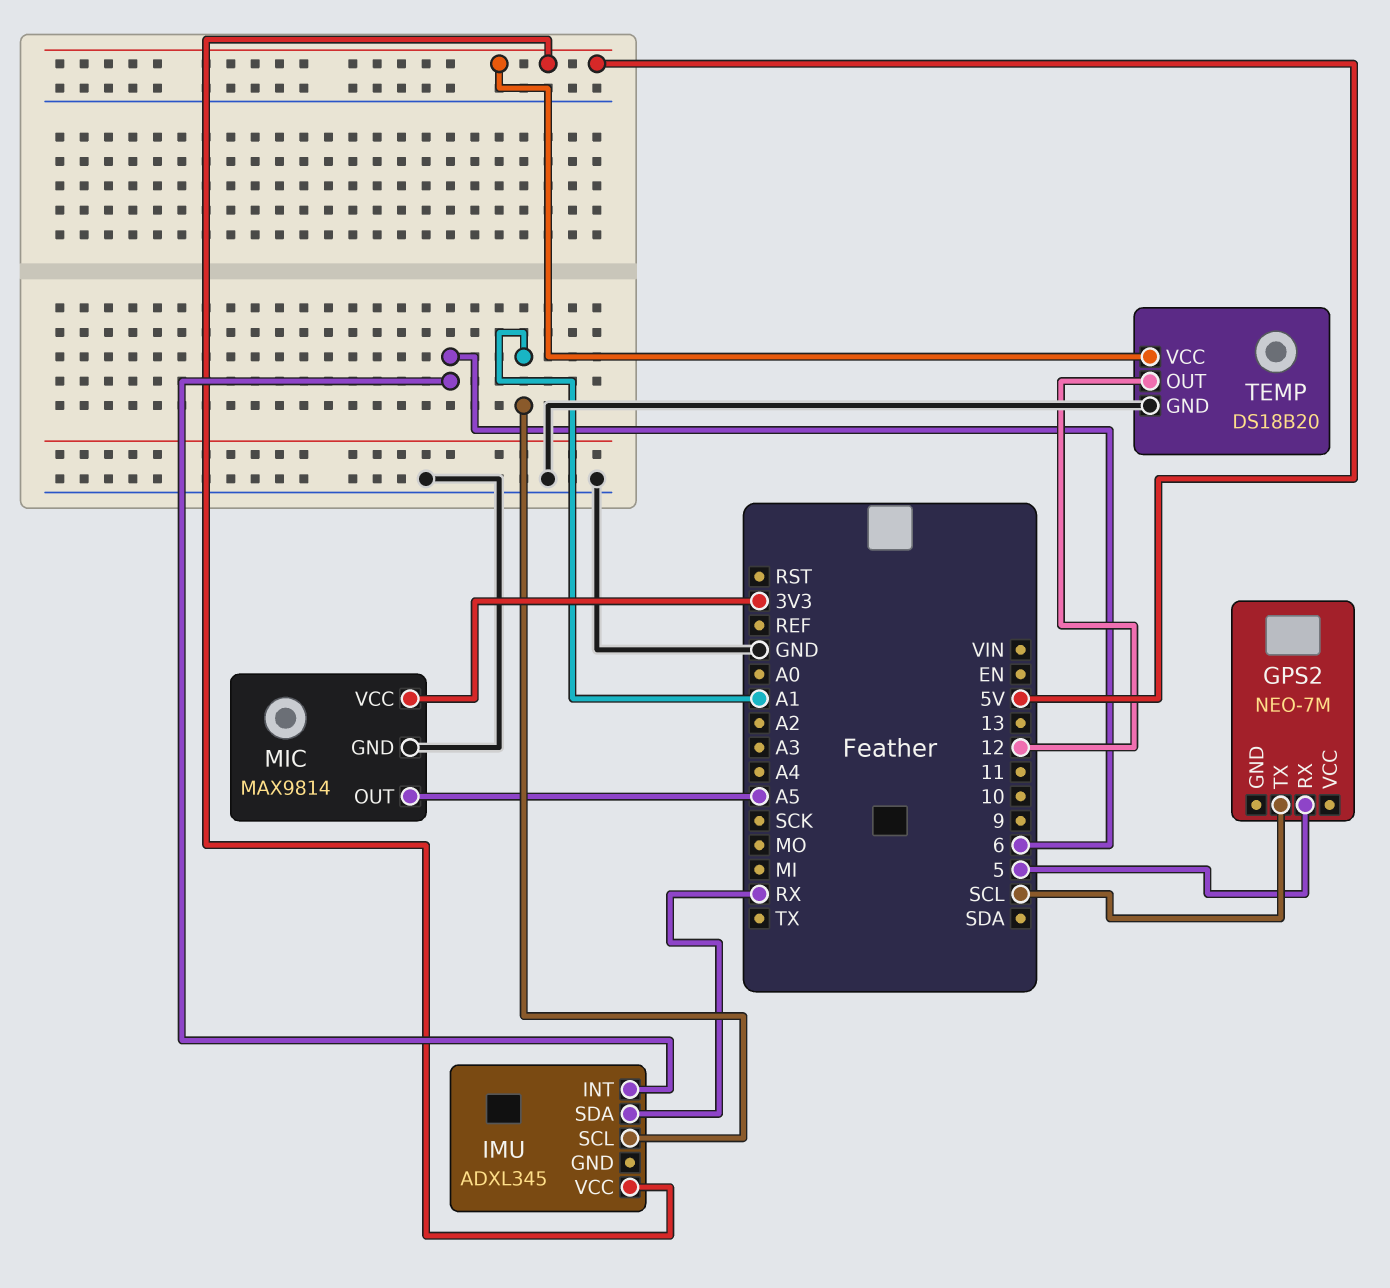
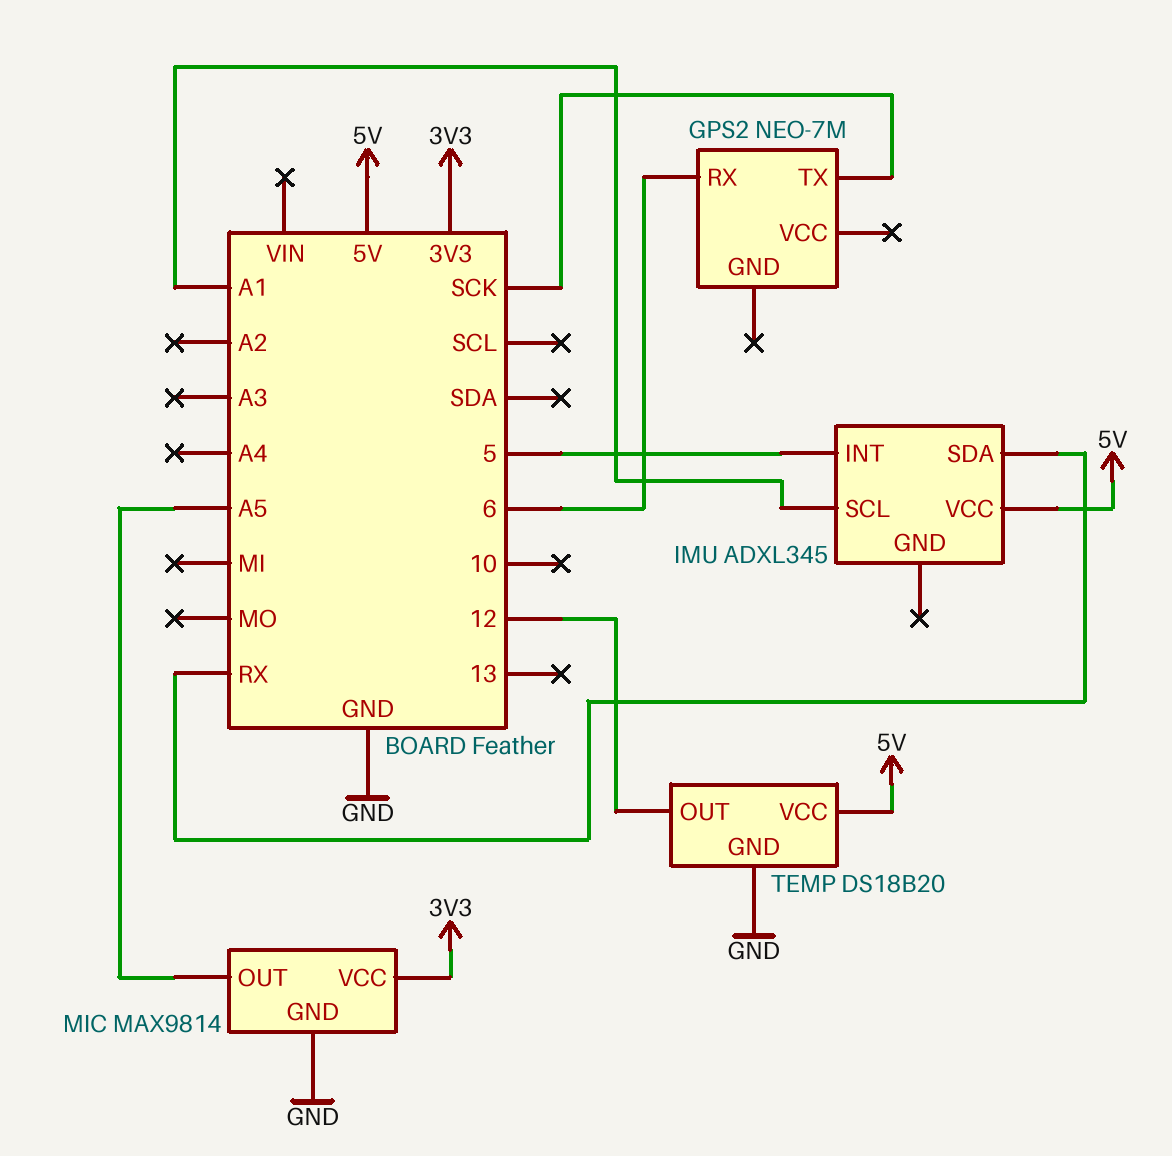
GPS2 pin RX: 5 -> 6
GPS2 pin TX: SCL -> SCK
IMU pin INT: 6 -> 5

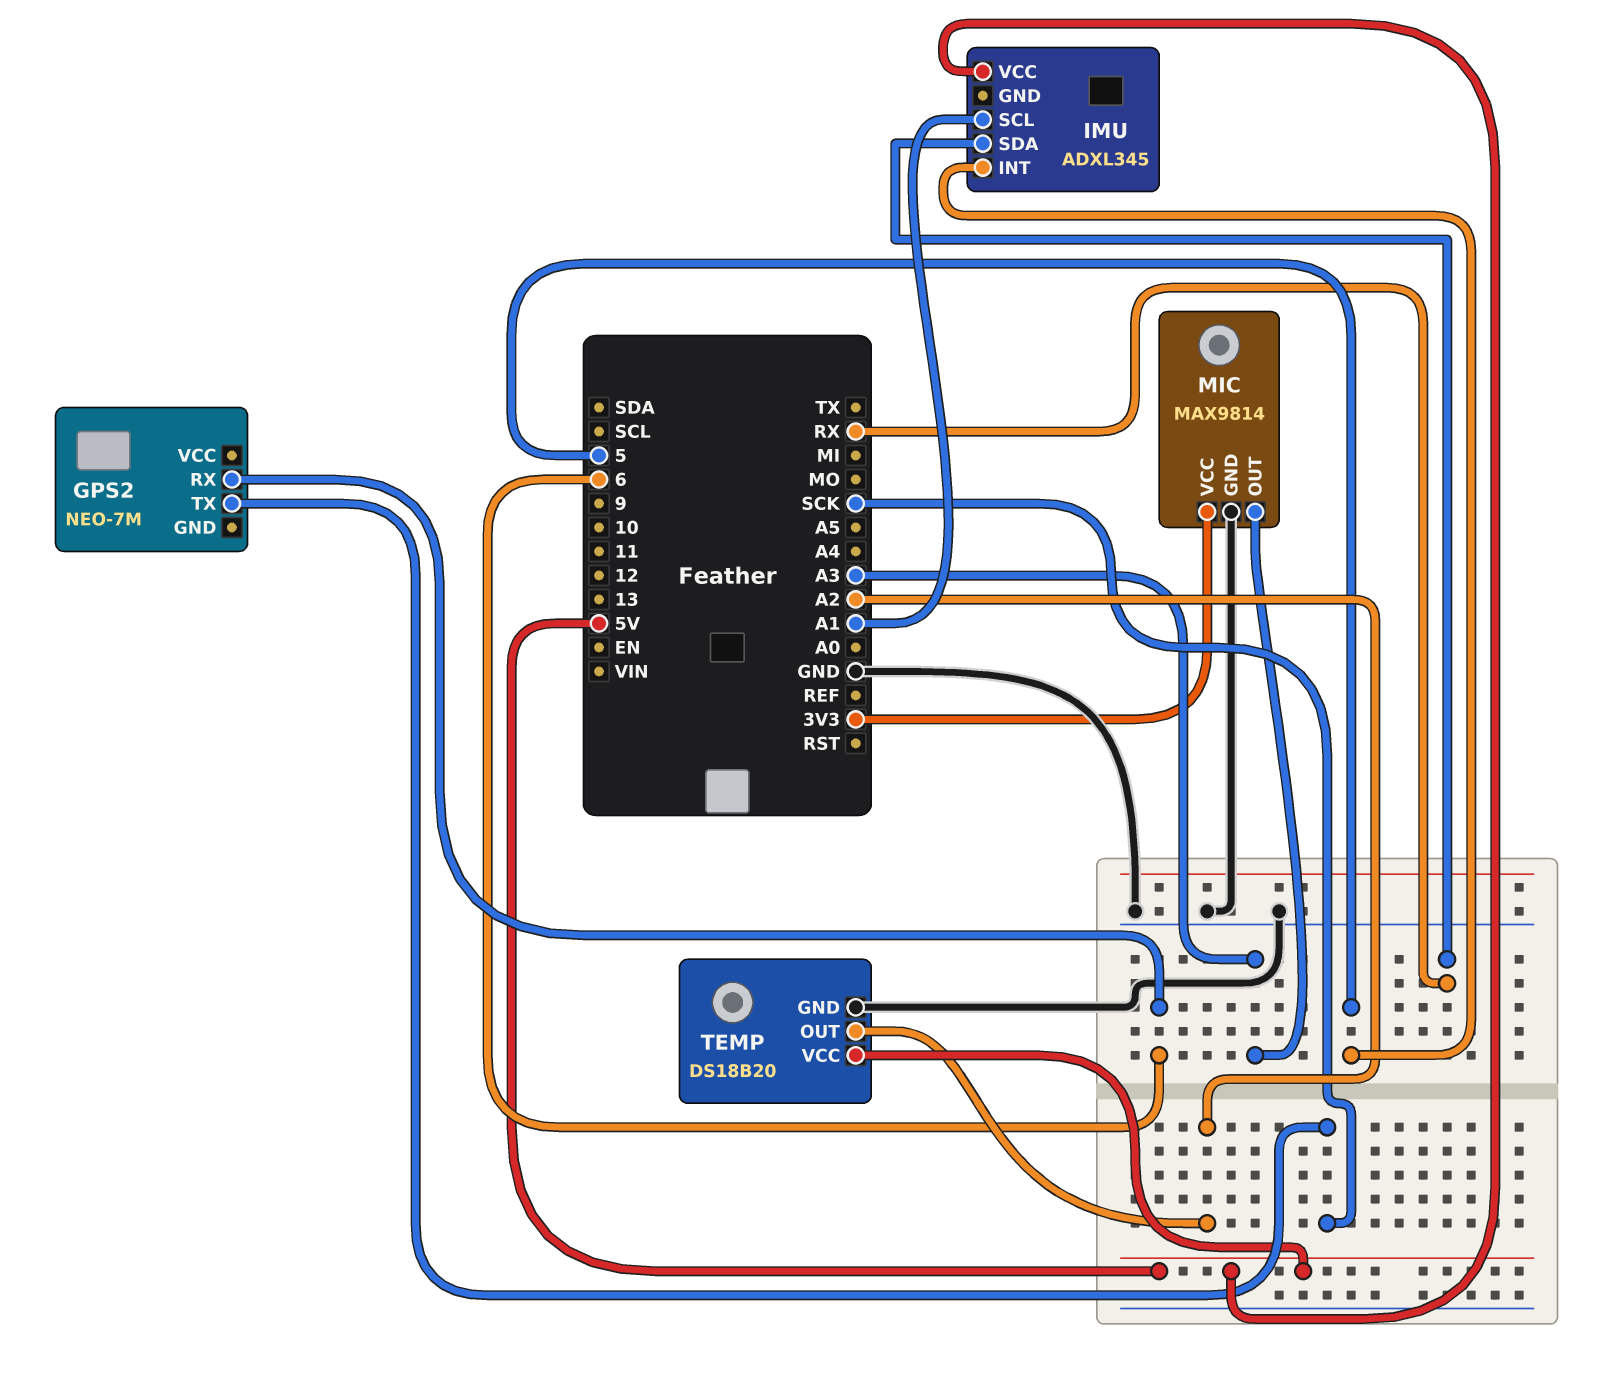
MIC pin OUT: A5 -> A3
TEMP pin OUT: 12 -> A2

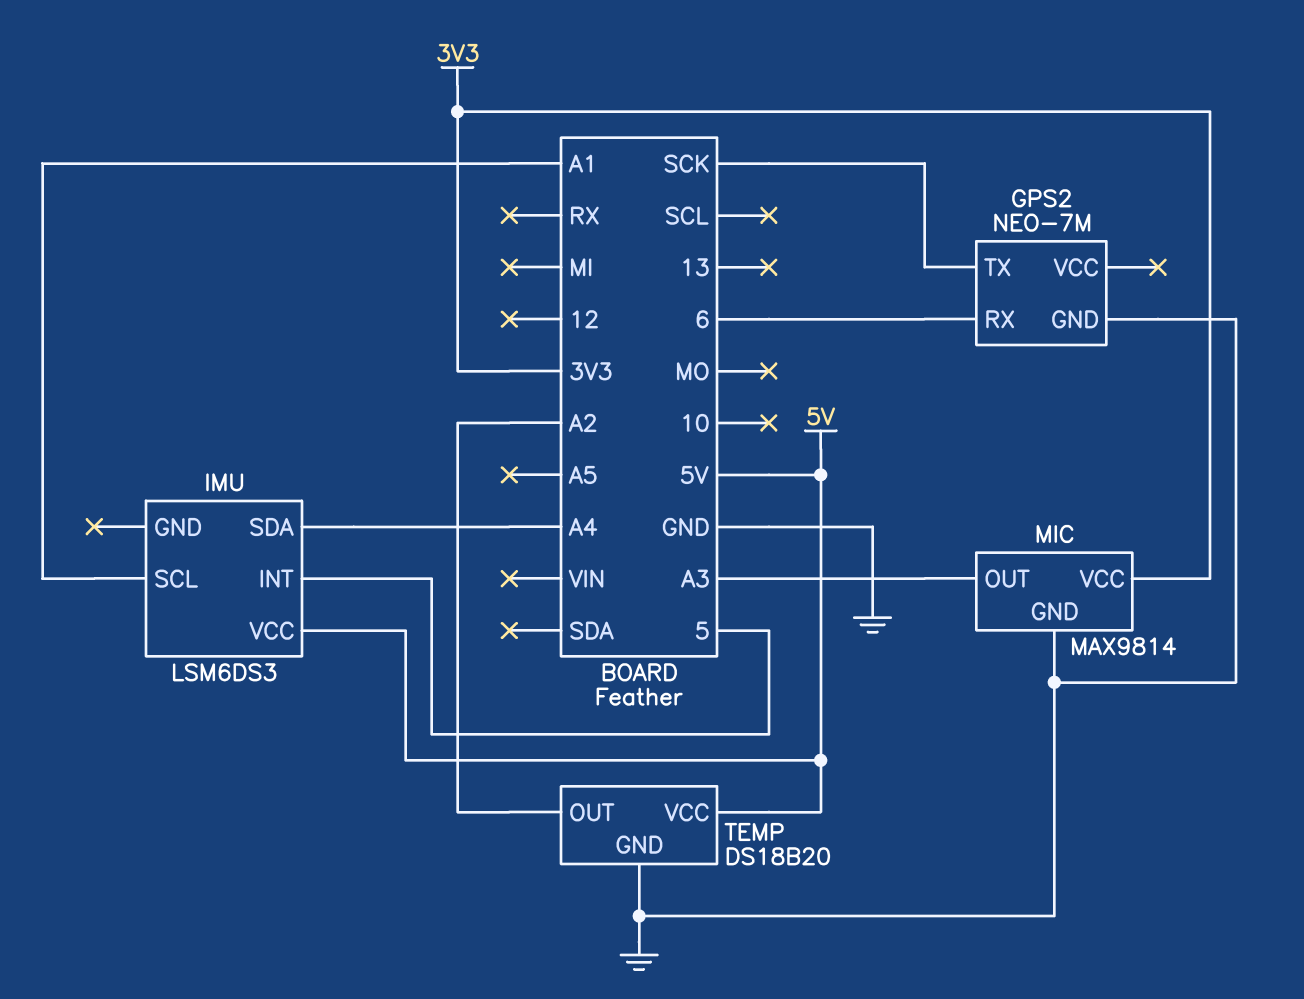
GPS2 pin GND: none -> GND
IMU: ADXL345 -> LSM6DS3
IMU pin SDA: RX -> A4

